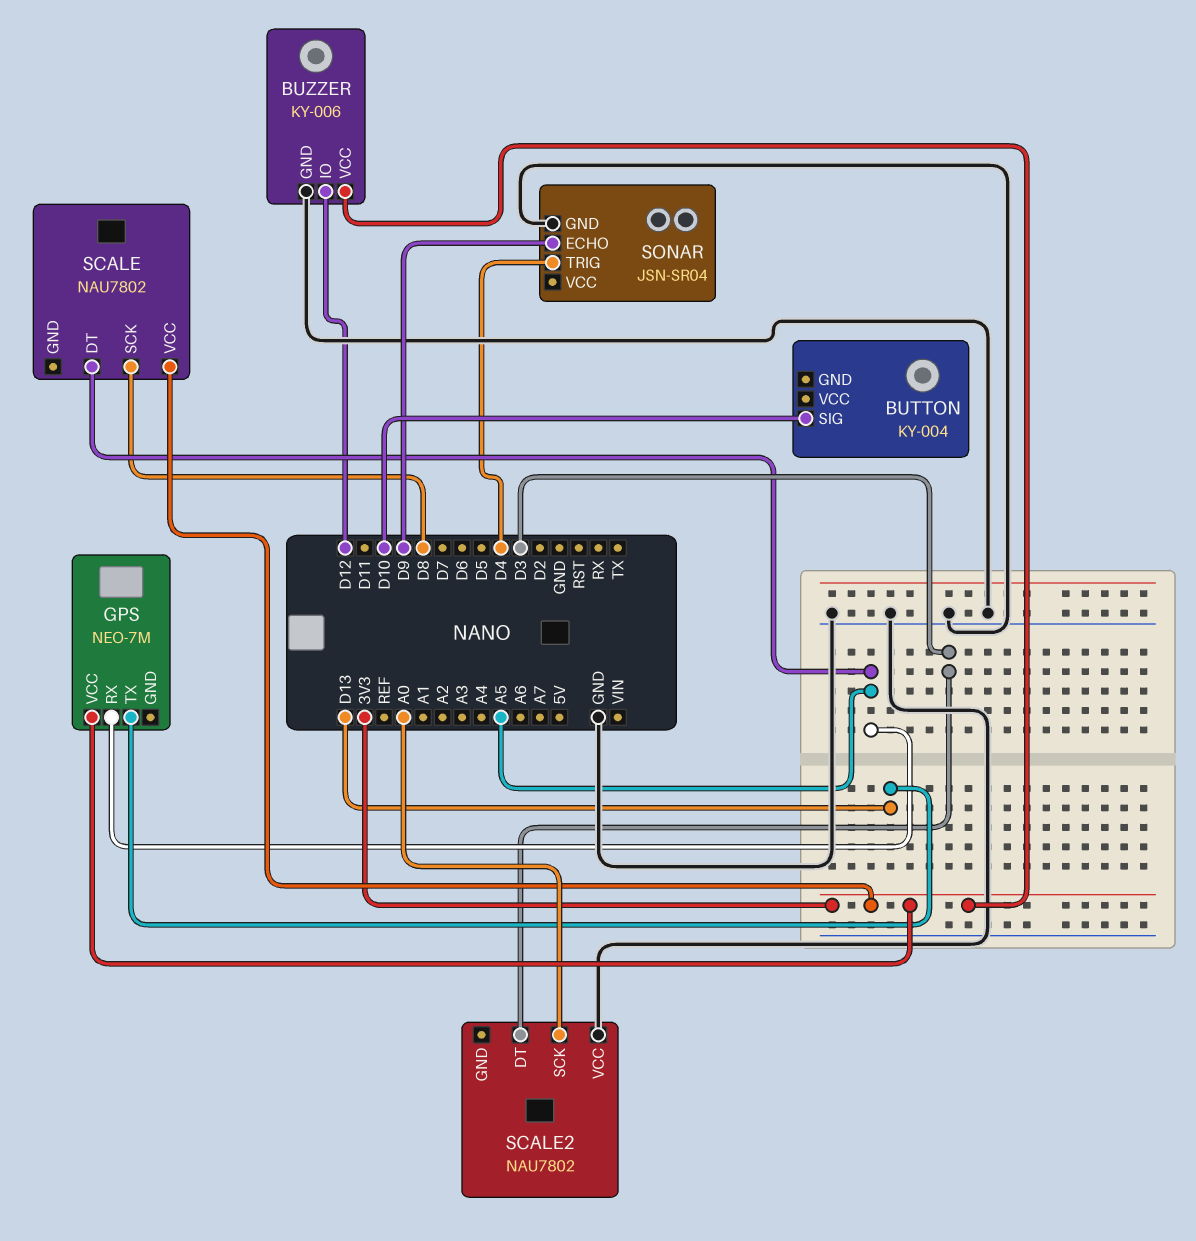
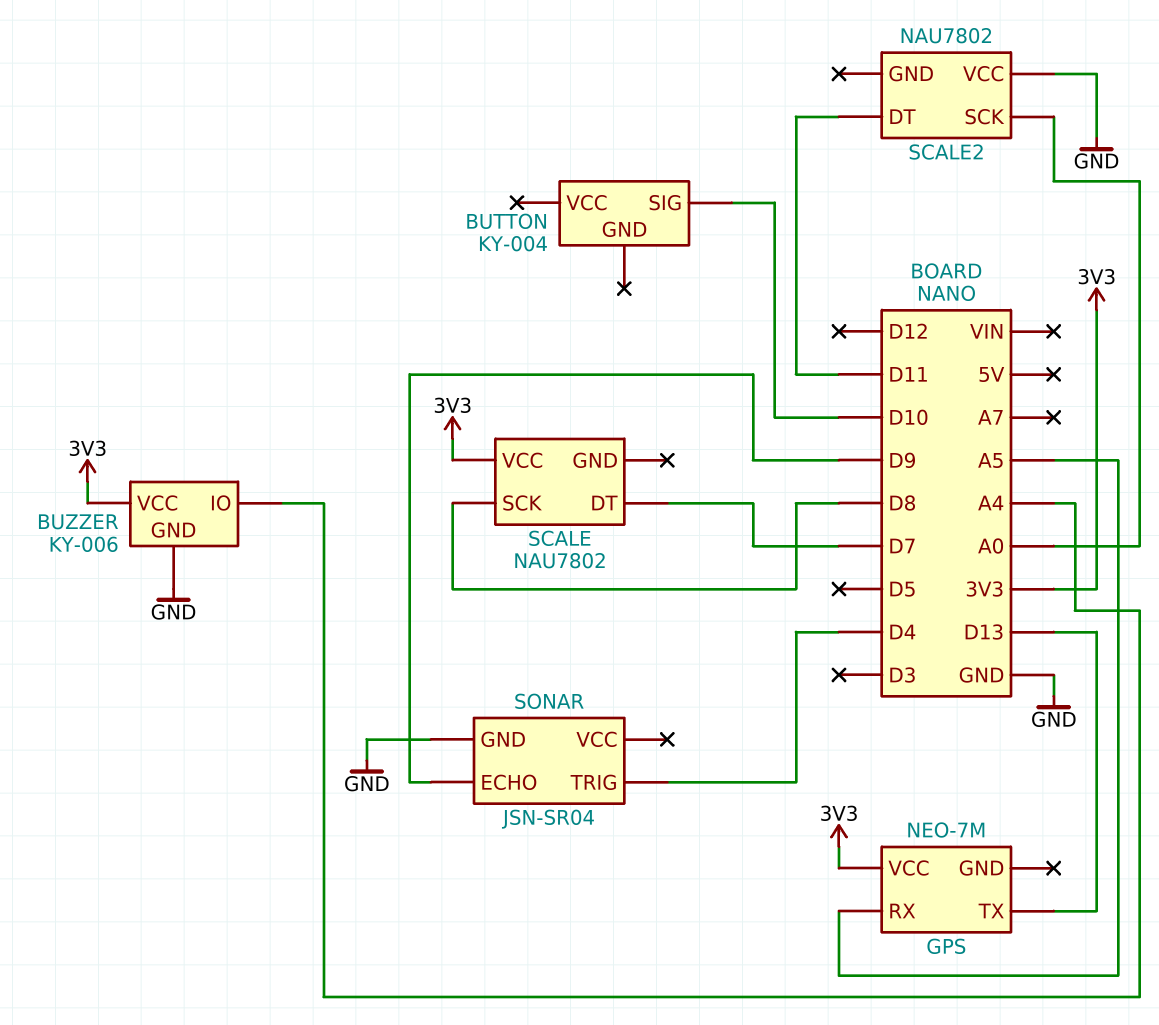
BUZZER pin IO: D12 -> A4
SCALE pin DT: A5 -> D7
SCALE2 pin DT: D3 -> D11

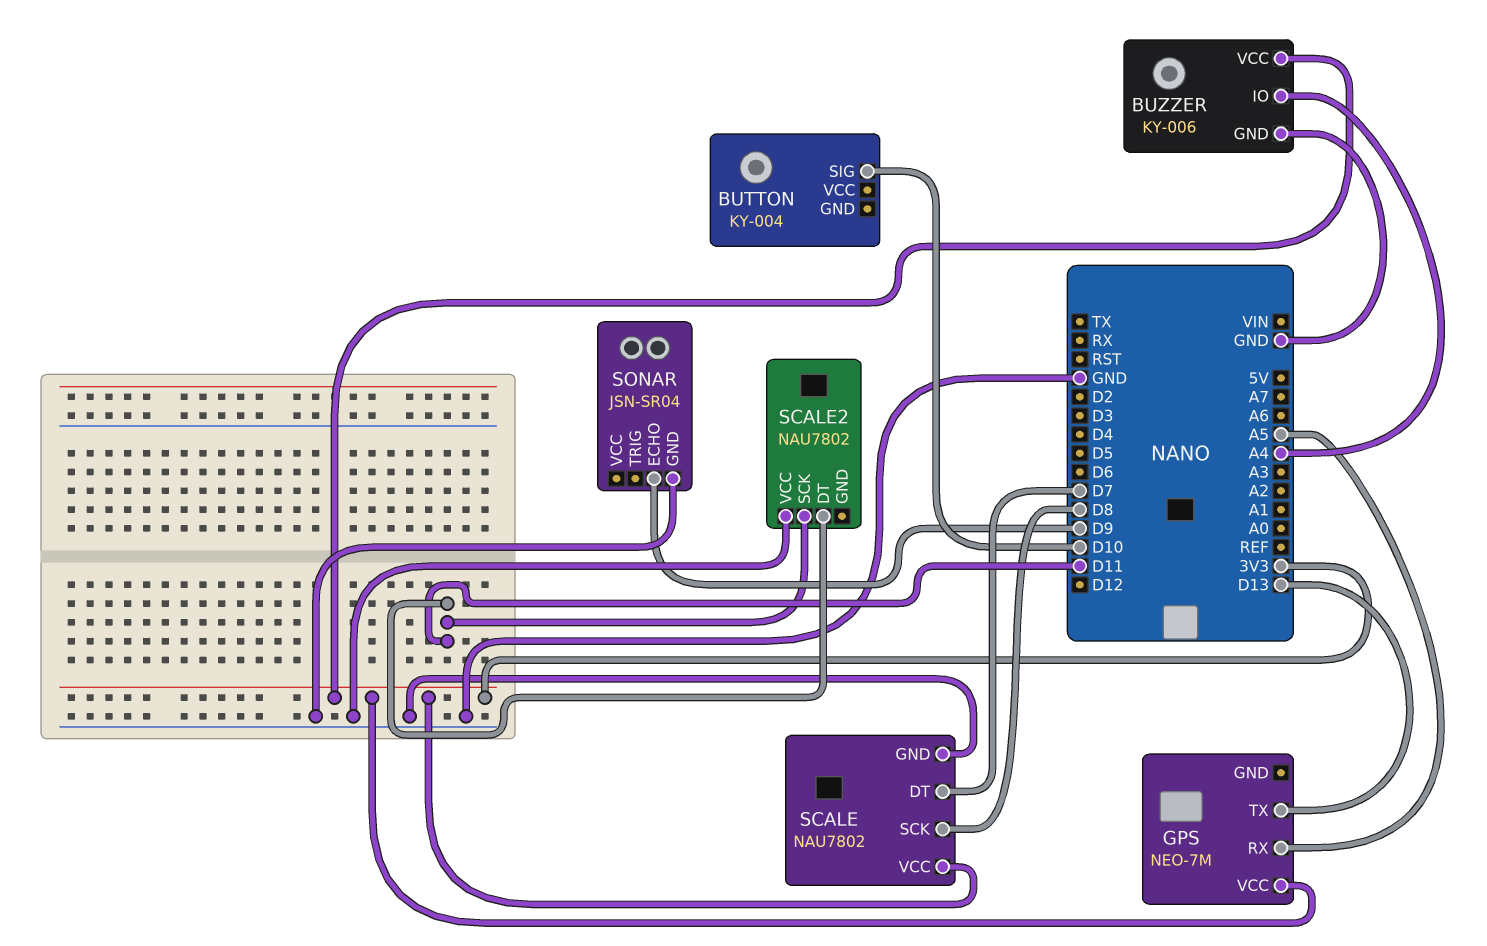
SCALE pin GND: none -> GND
SCALE2 pin SCK: A0 -> D11
SONAR pin TRIG: D4 -> none

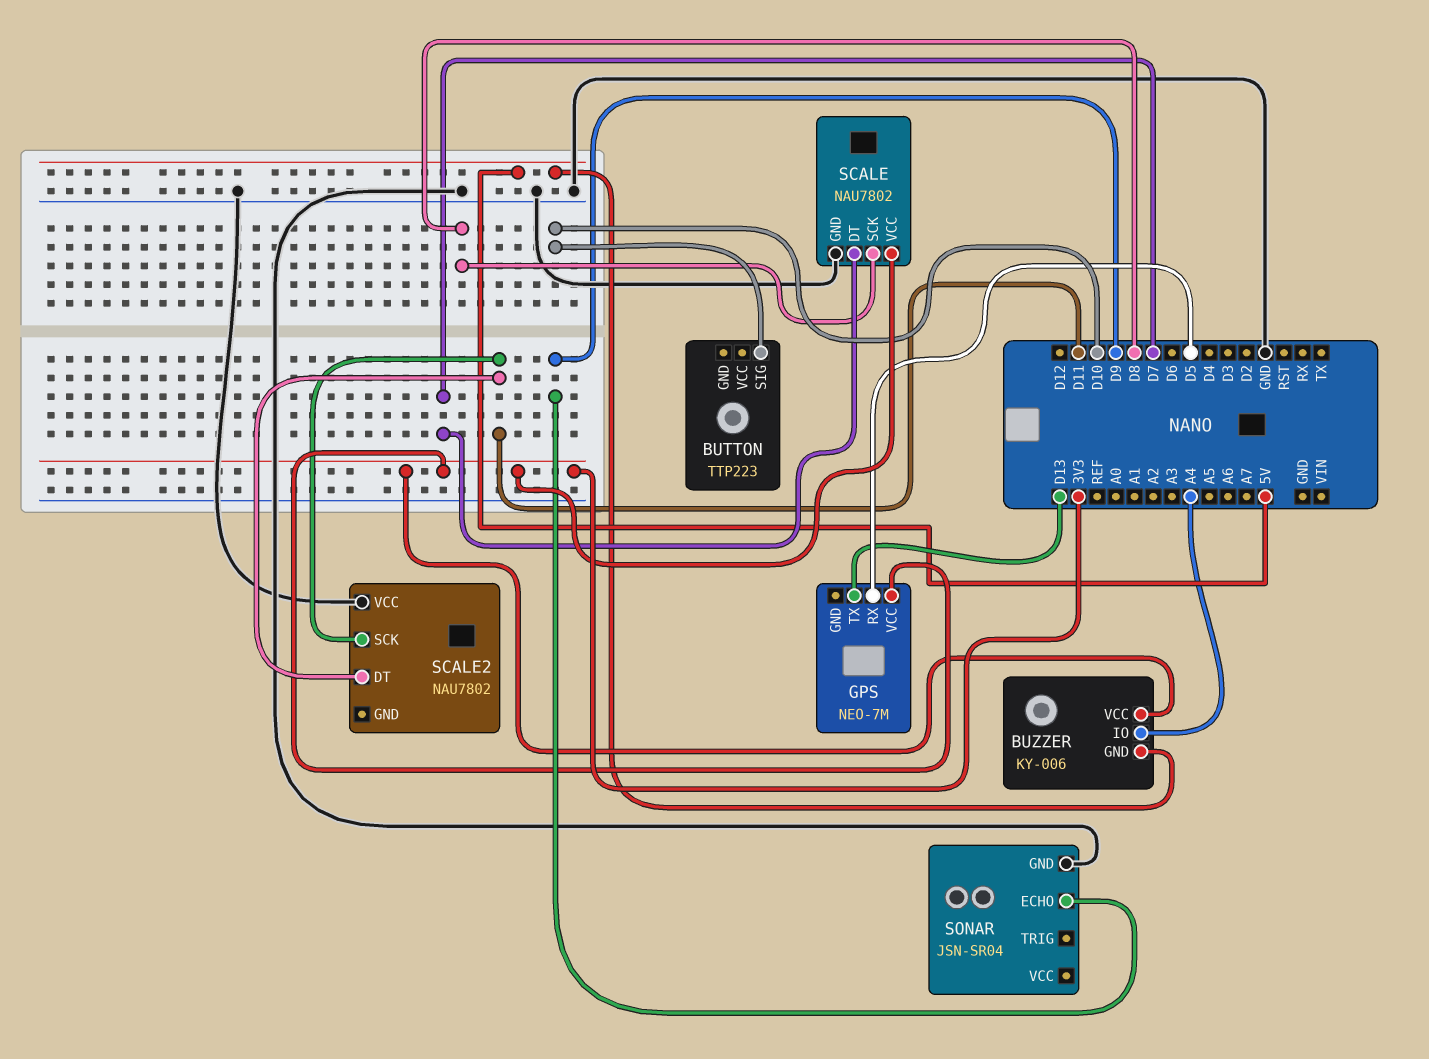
BUTTON: KY-004 -> TTP223
BUZZER pin GND: GND -> 5V
GPS pin RX: A5 -> D5

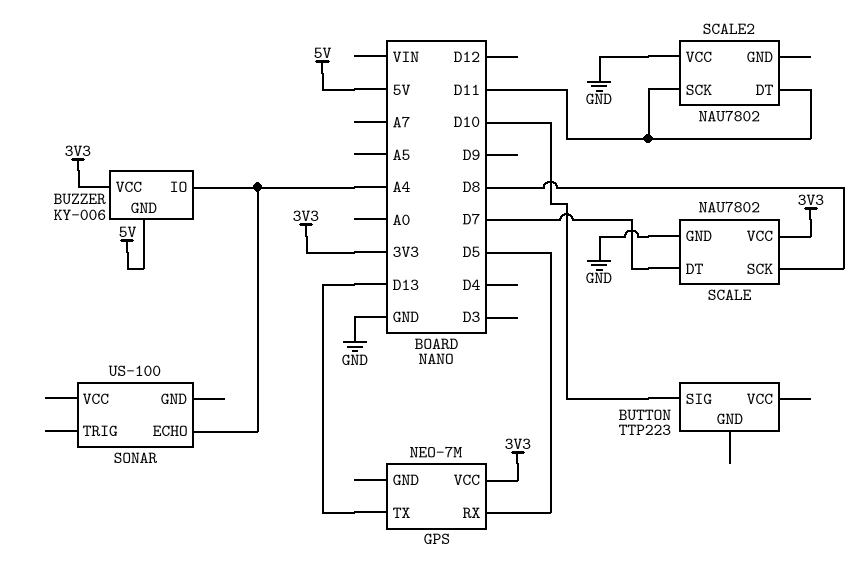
SONAR: JSN-SR04 -> US-100
SONAR pin ECHO: D9 -> A4
SONAR pin GND: GND -> none

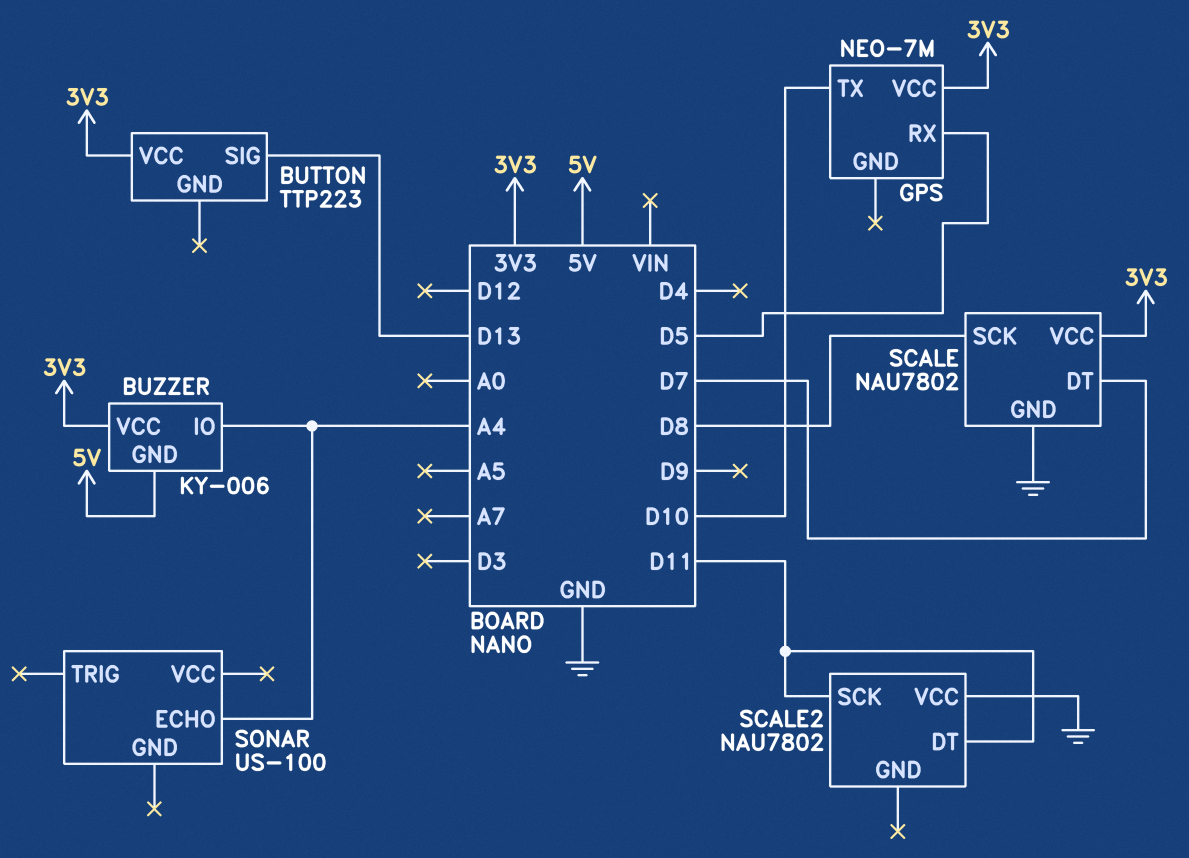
BUTTON pin SIG: D10 -> D13
BUTTON pin VCC: none -> 3V3
GPS pin TX: D13 -> D10

